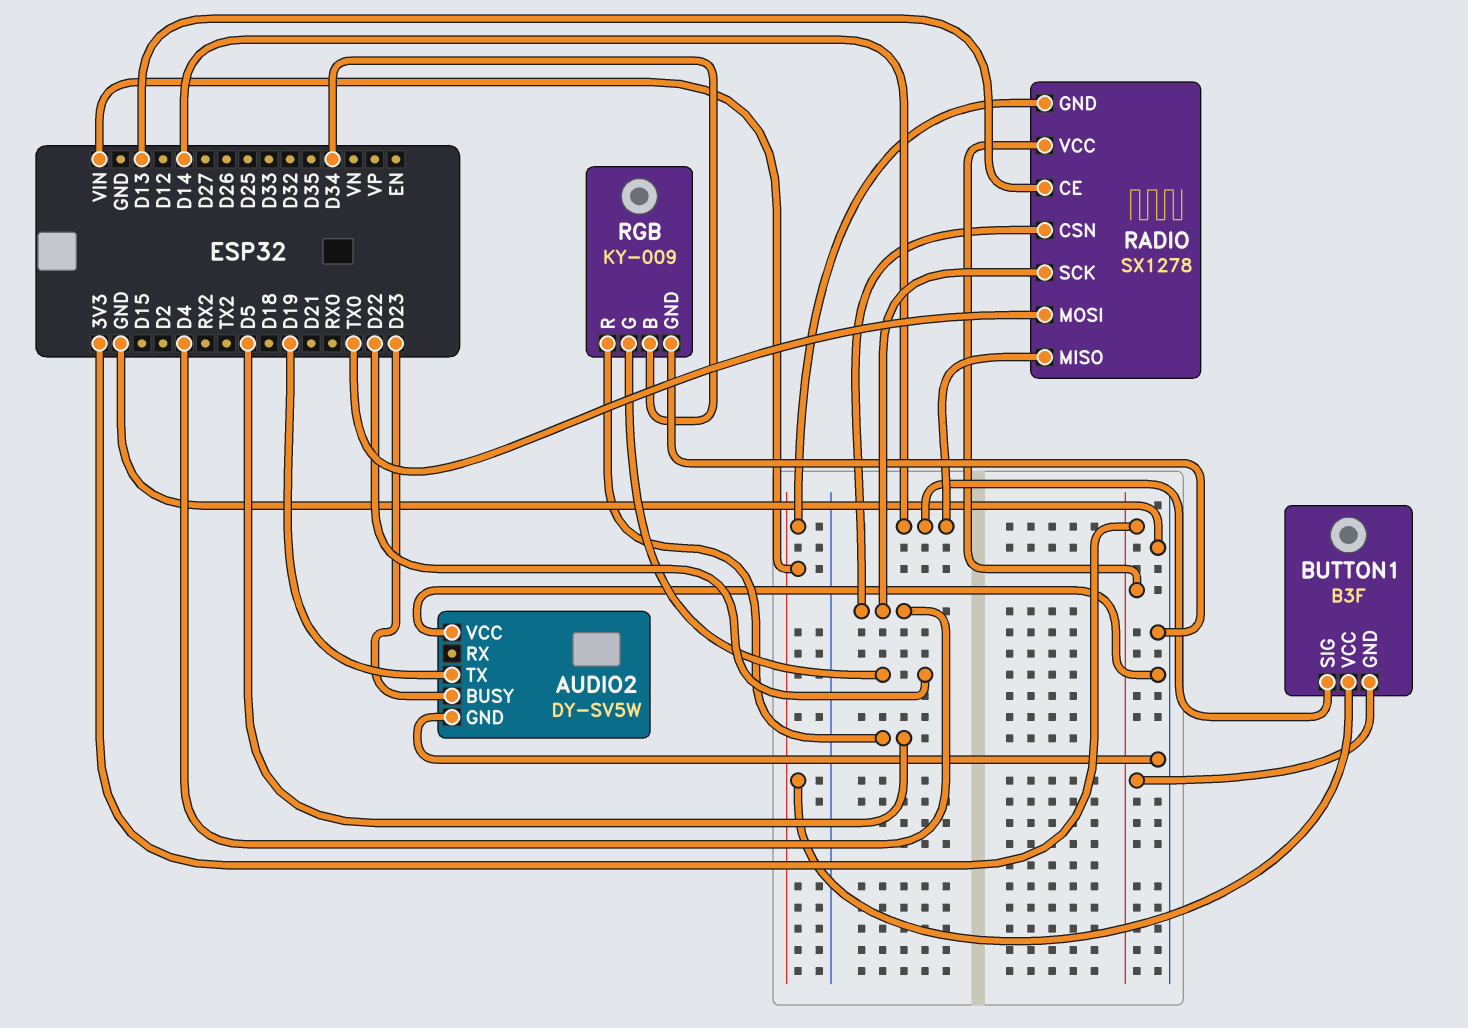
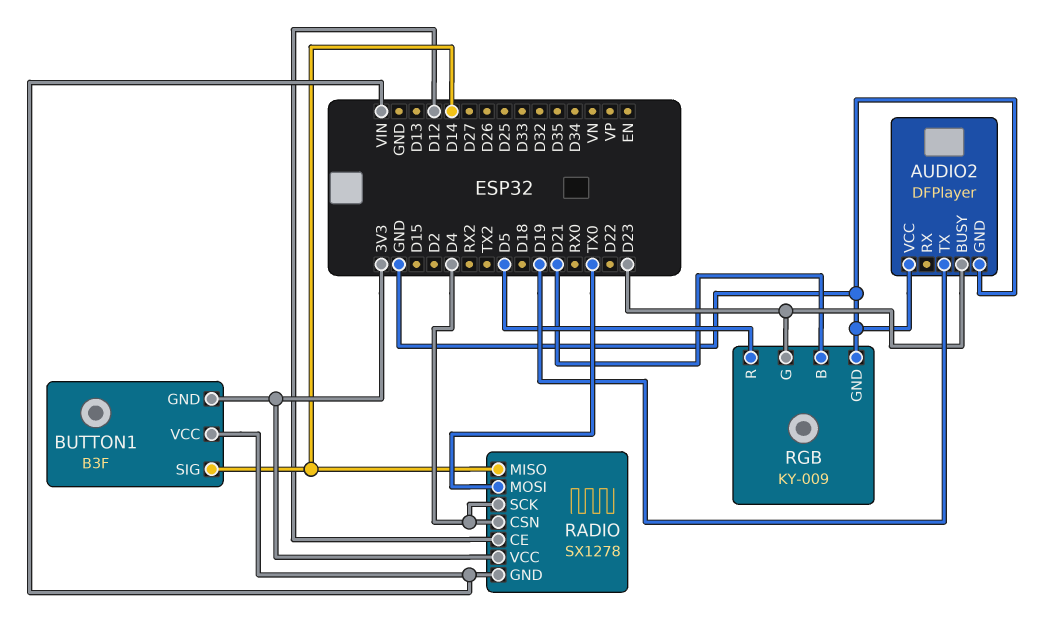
AUDIO2: DY-SV5W -> DFPlayer
RADIO pin CE: D13 -> D12
RGB pin B: D34 -> D21
RGB pin G: D22 -> D23

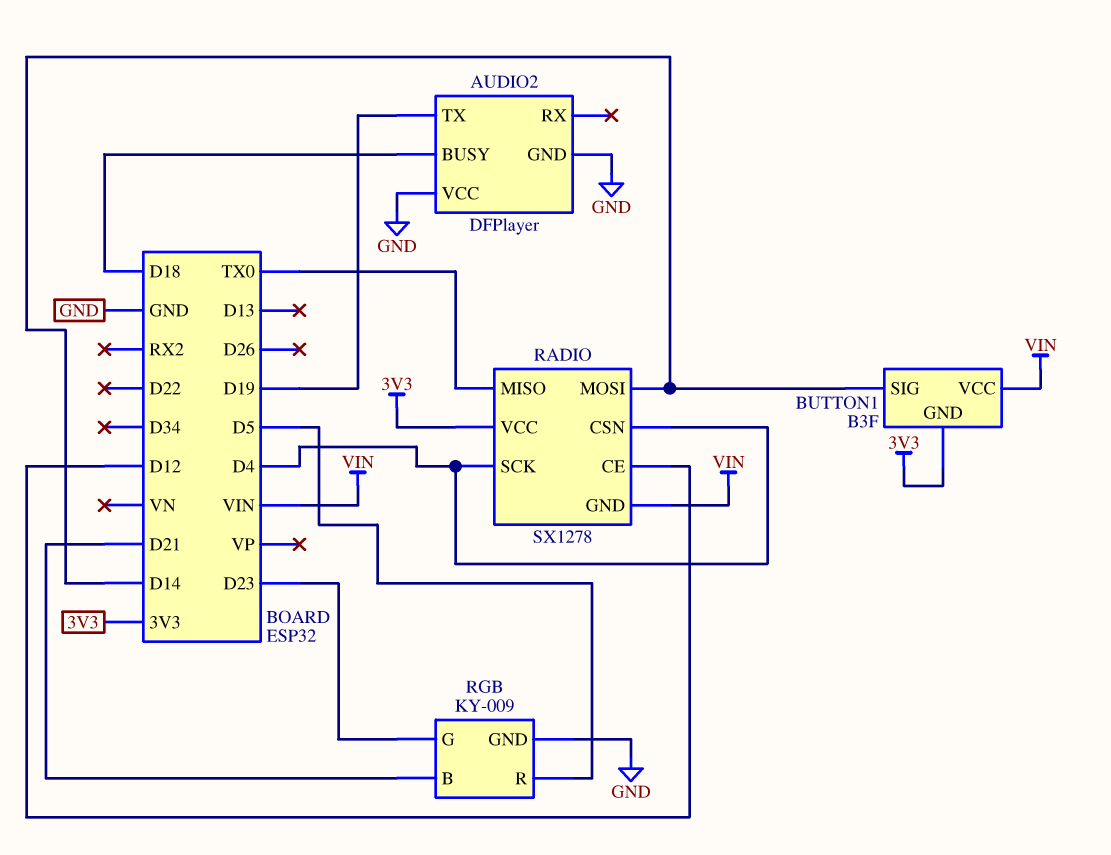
AUDIO2 pin BUSY: D23 -> D18
RADIO pin MISO: D14 -> TX0
RADIO pin MOSI: TX0 -> D14

